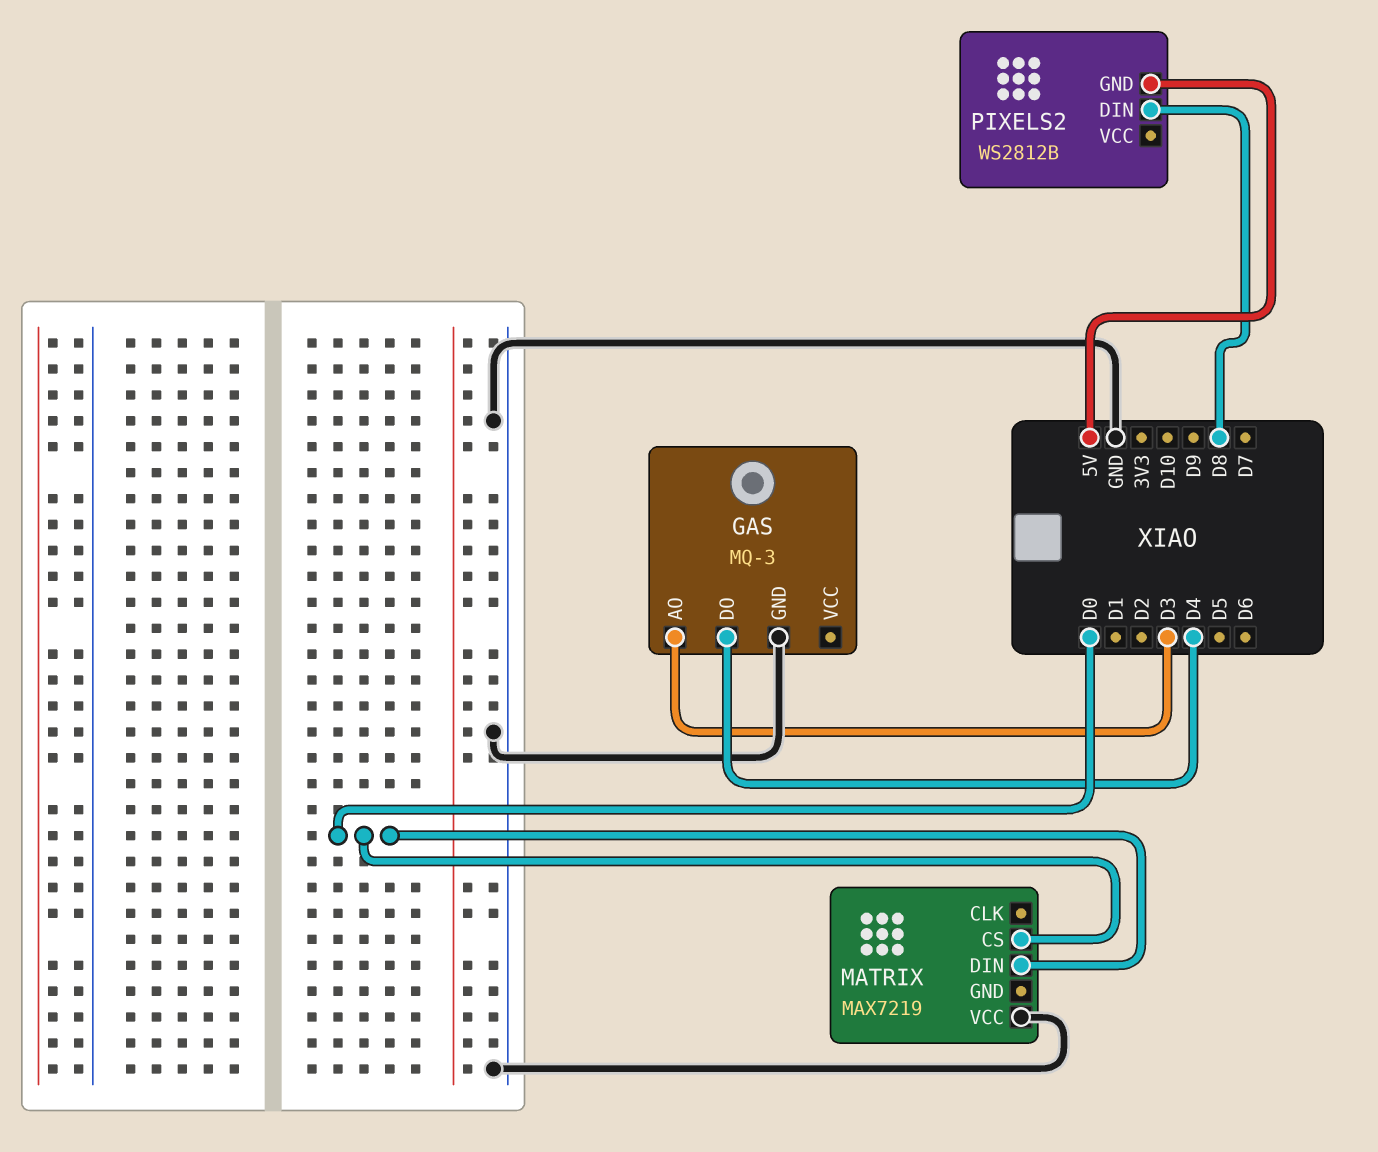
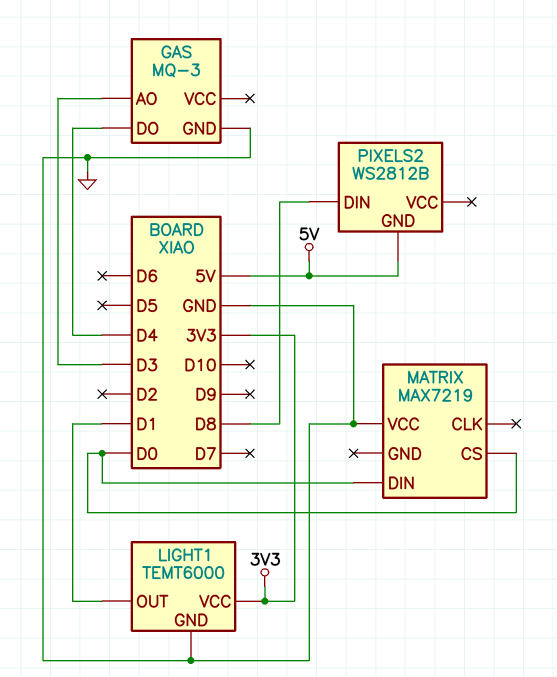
LIGHT1: none -> TEMT6000
LIGHT1 pin GND: none -> GND
LIGHT1 pin OUT: none -> D1
LIGHT1 pin VCC: none -> 3V3

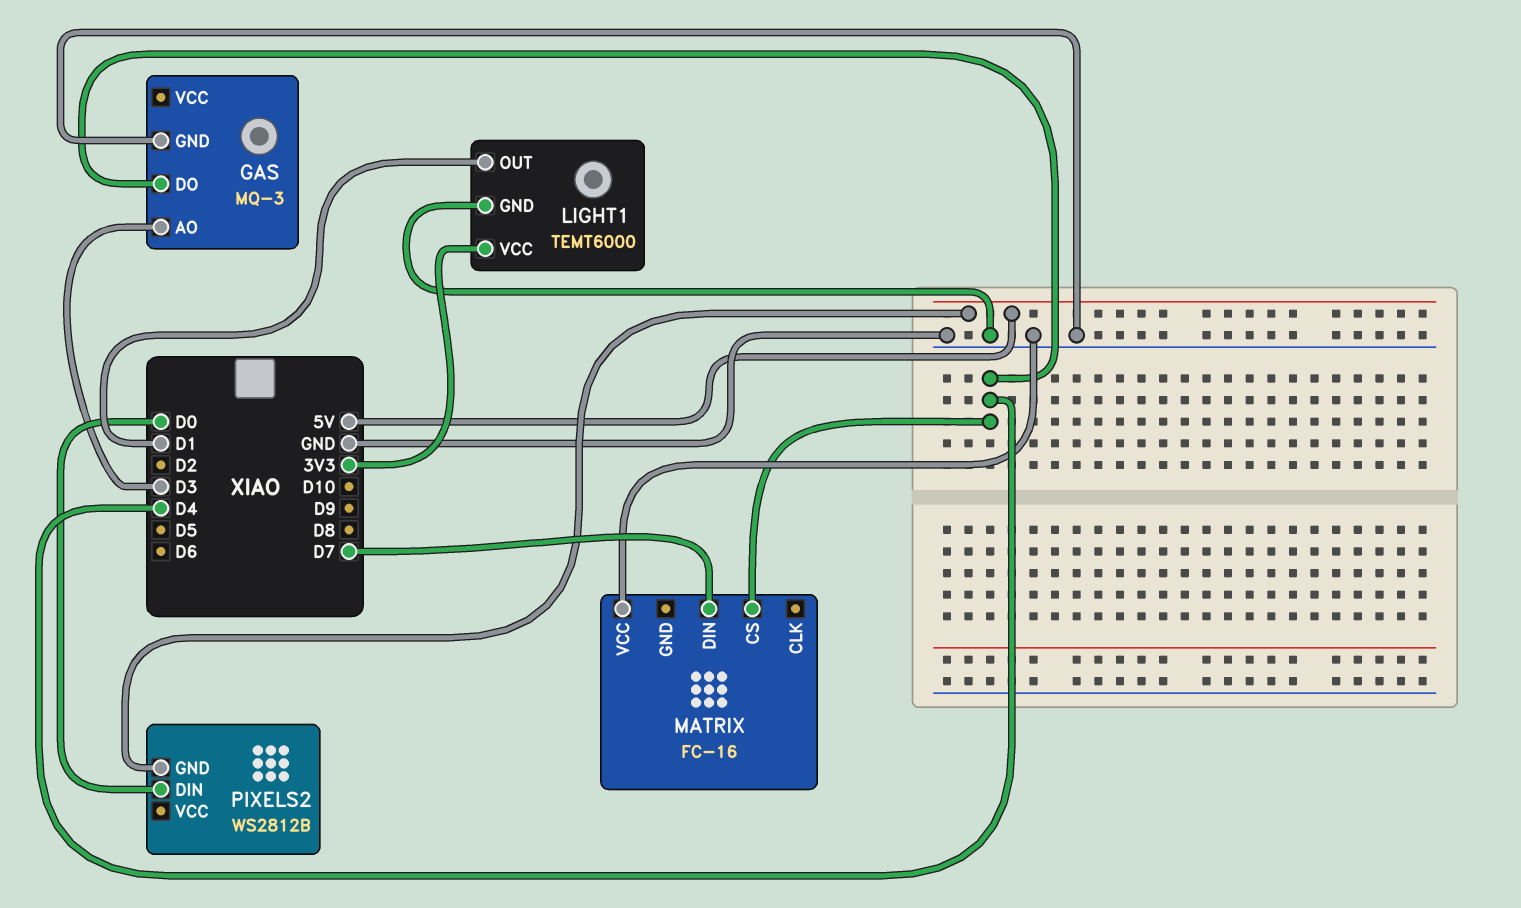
MATRIX: MAX7219 -> FC-16
MATRIX pin CS: D0 -> D4
MATRIX pin DIN: D0 -> D7
PIXELS2 pin DIN: D8 -> D0

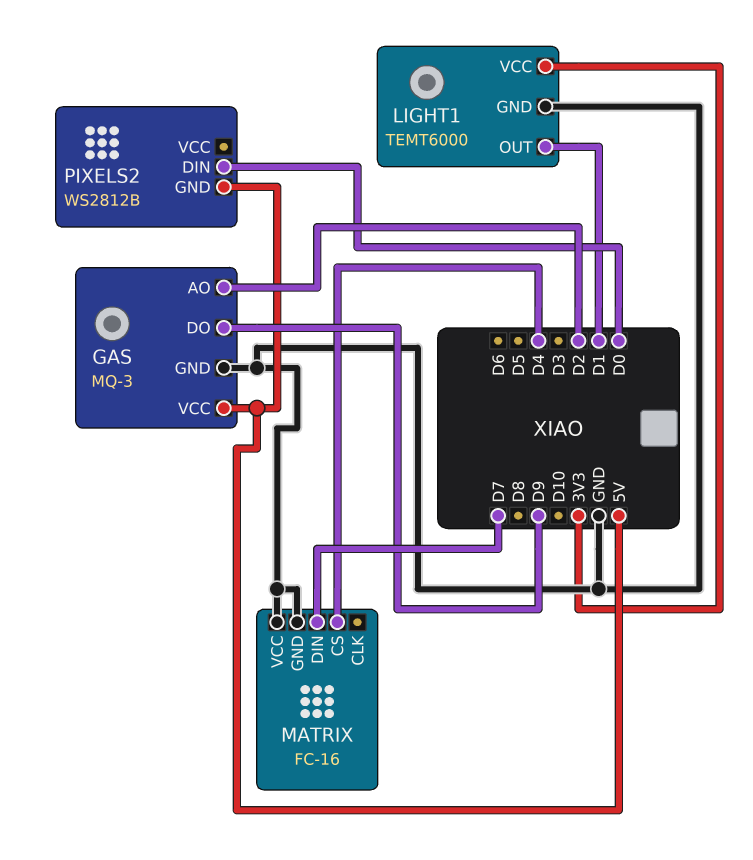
GAS pin AO: D3 -> D2
GAS pin DO: D4 -> D9
GAS pin VCC: none -> 5V
MATRIX pin GND: none -> GND

